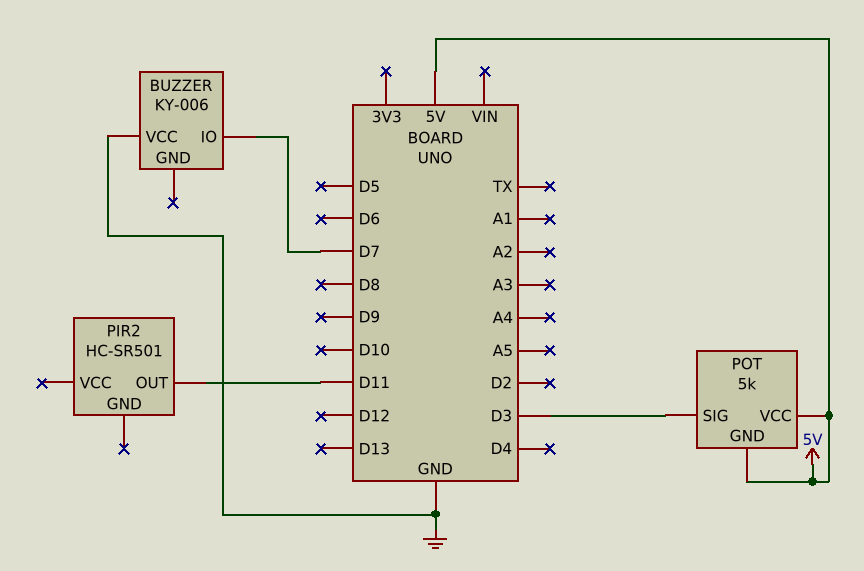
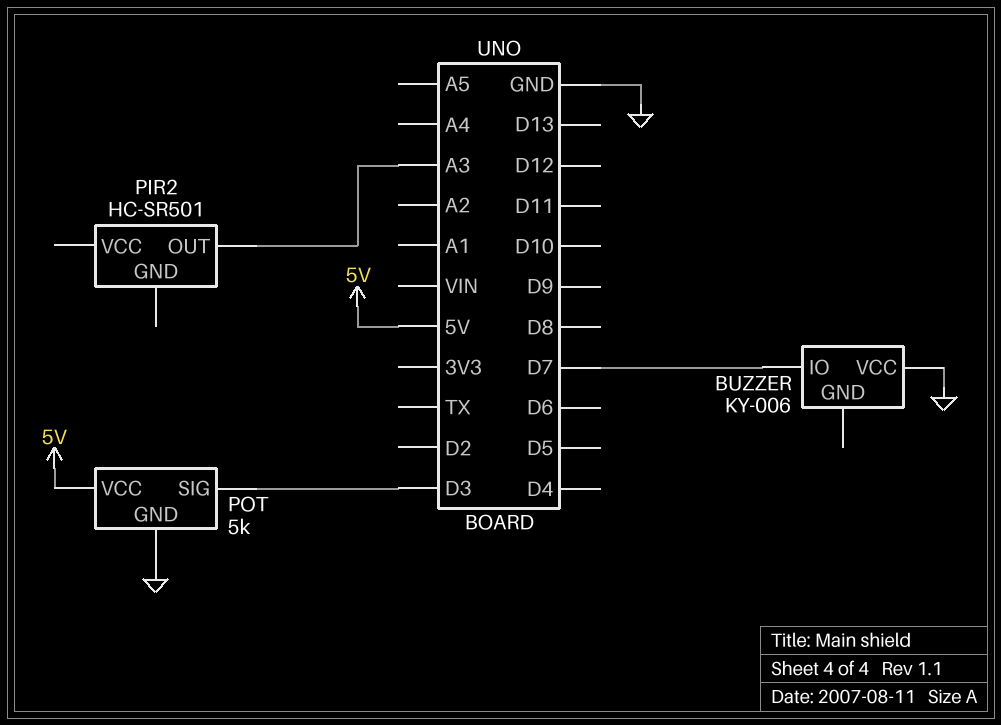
PIR2 pin OUT: D11 -> A3
POT pin GND: 5V -> GND

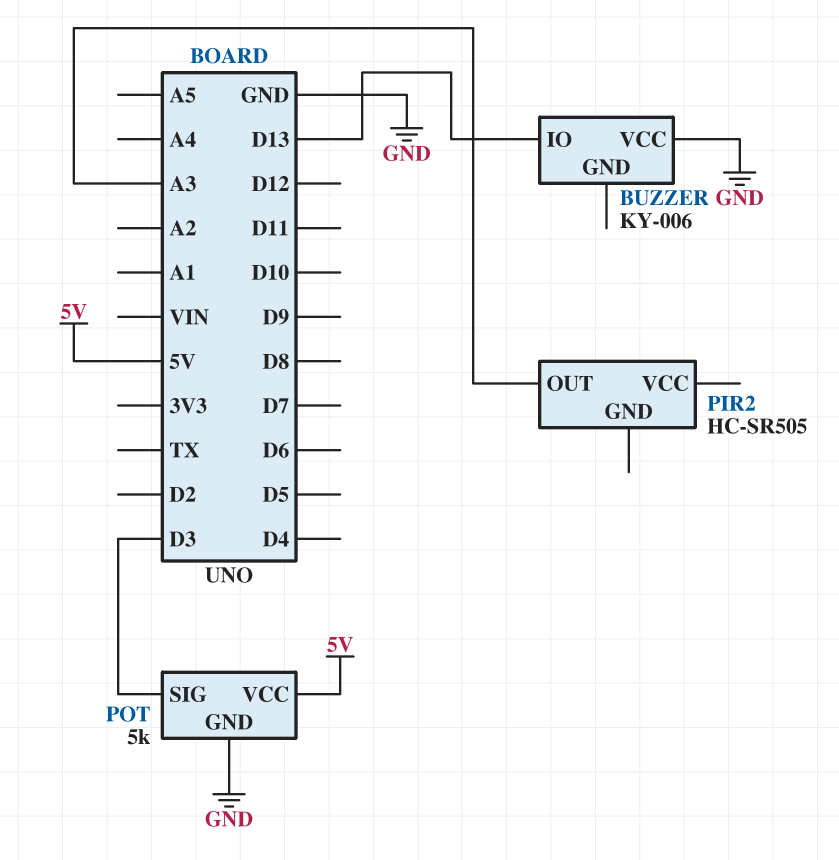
BUZZER pin IO: D7 -> D13
PIR2: HC-SR501 -> HC-SR505

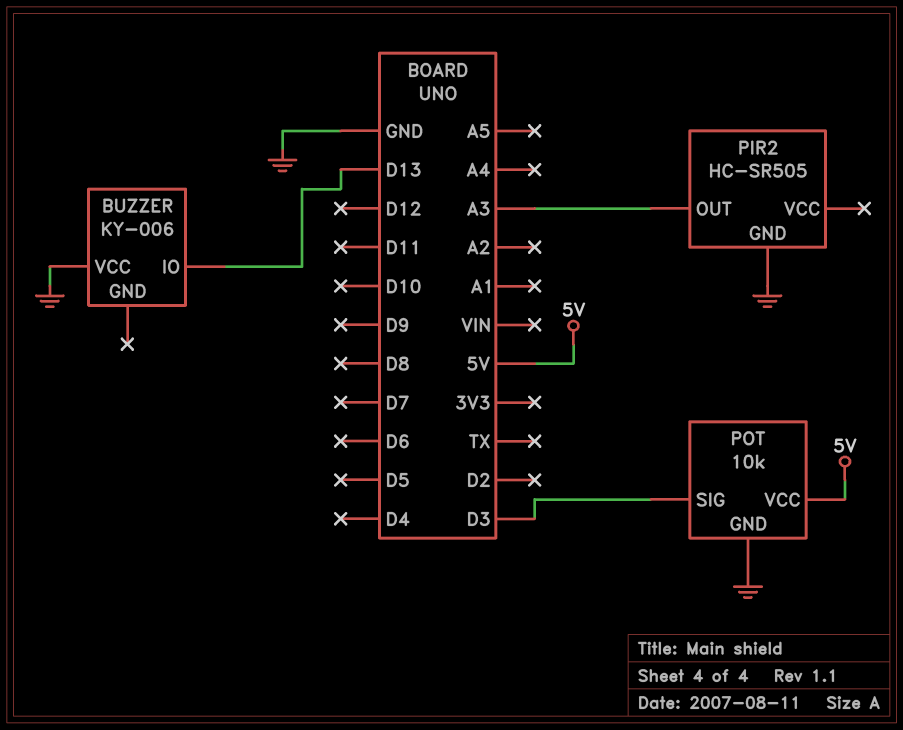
PIR2 pin GND: none -> GND
POT: 5k -> 10k

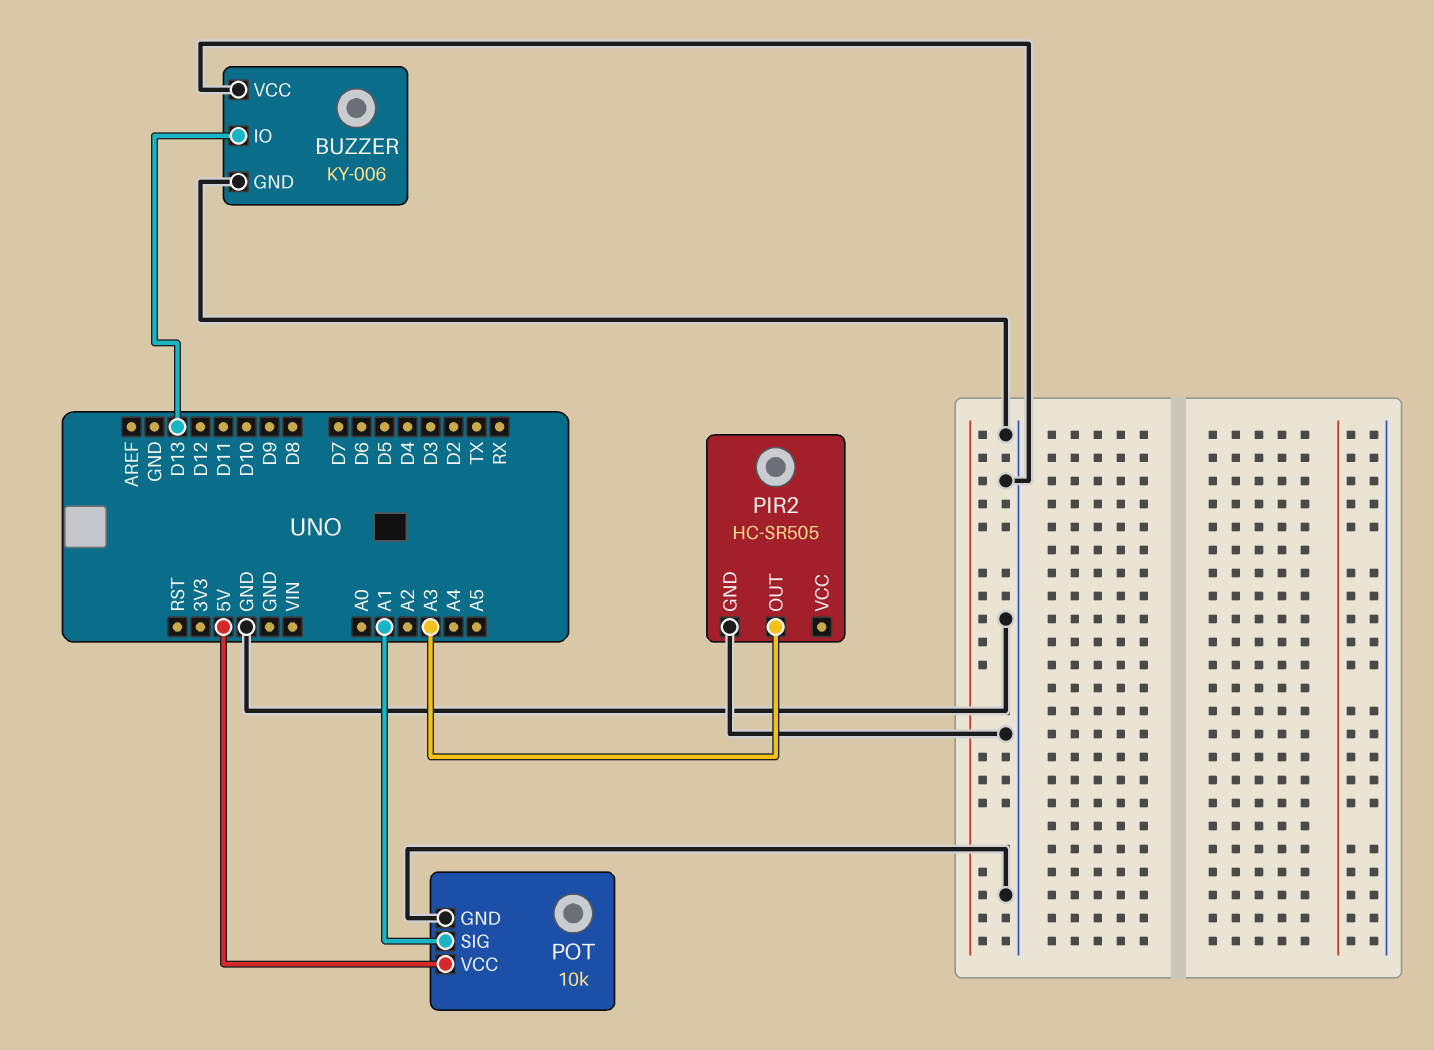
BUZZER pin GND: none -> GND
POT pin SIG: D3 -> A1

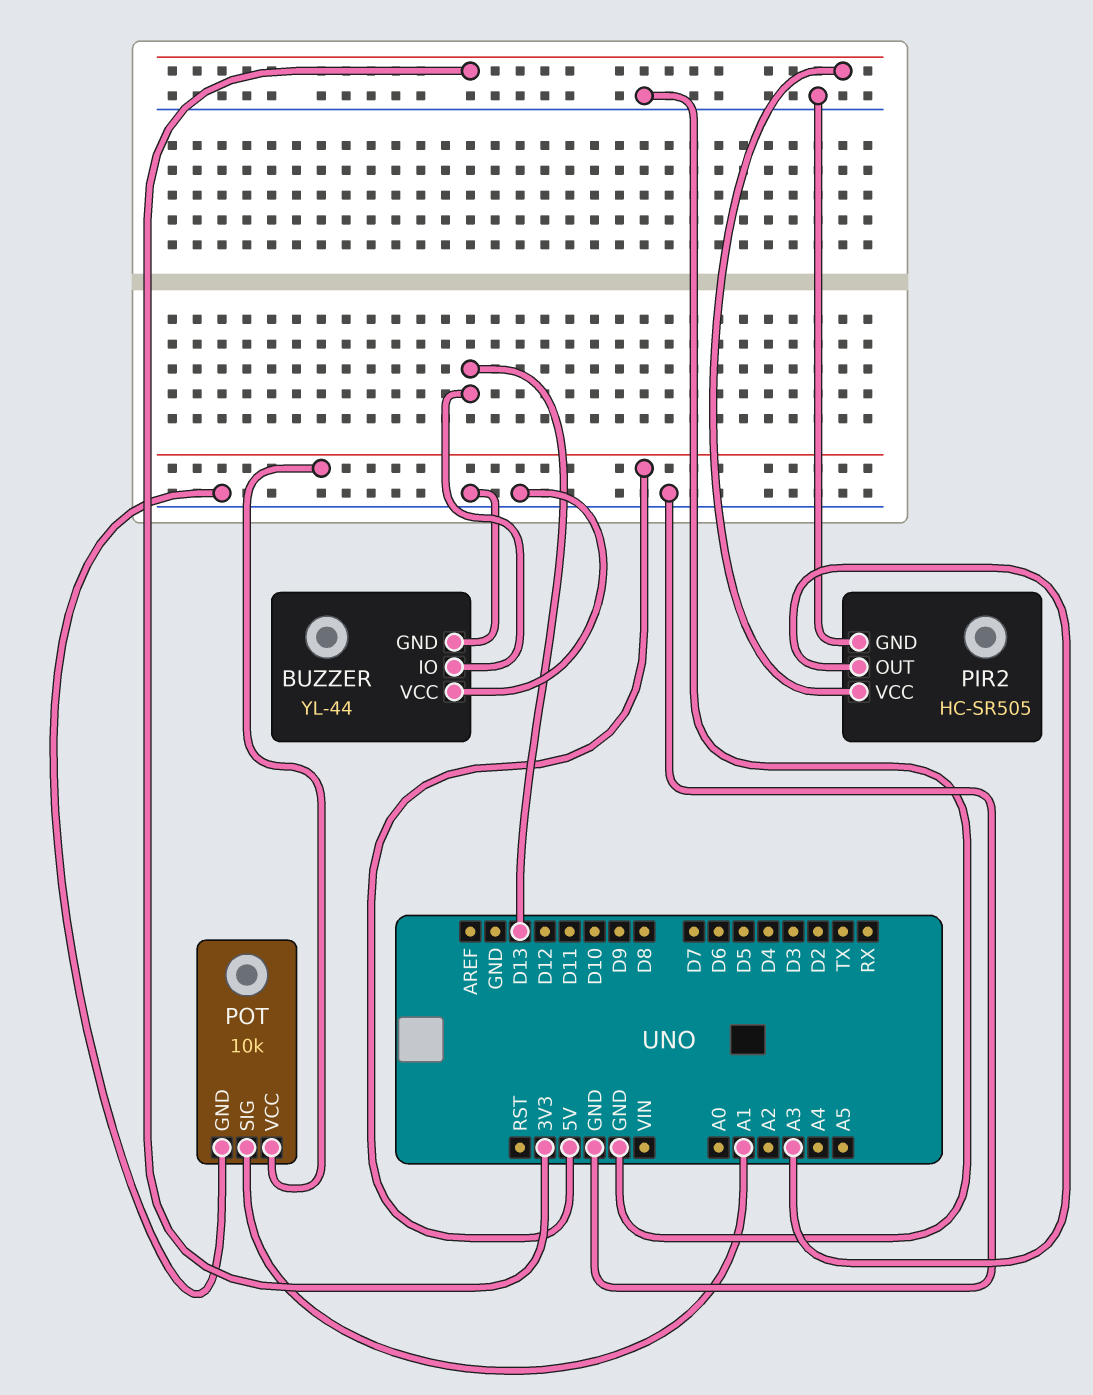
BUZZER: KY-006 -> YL-44
PIR2 pin VCC: none -> 3V3

